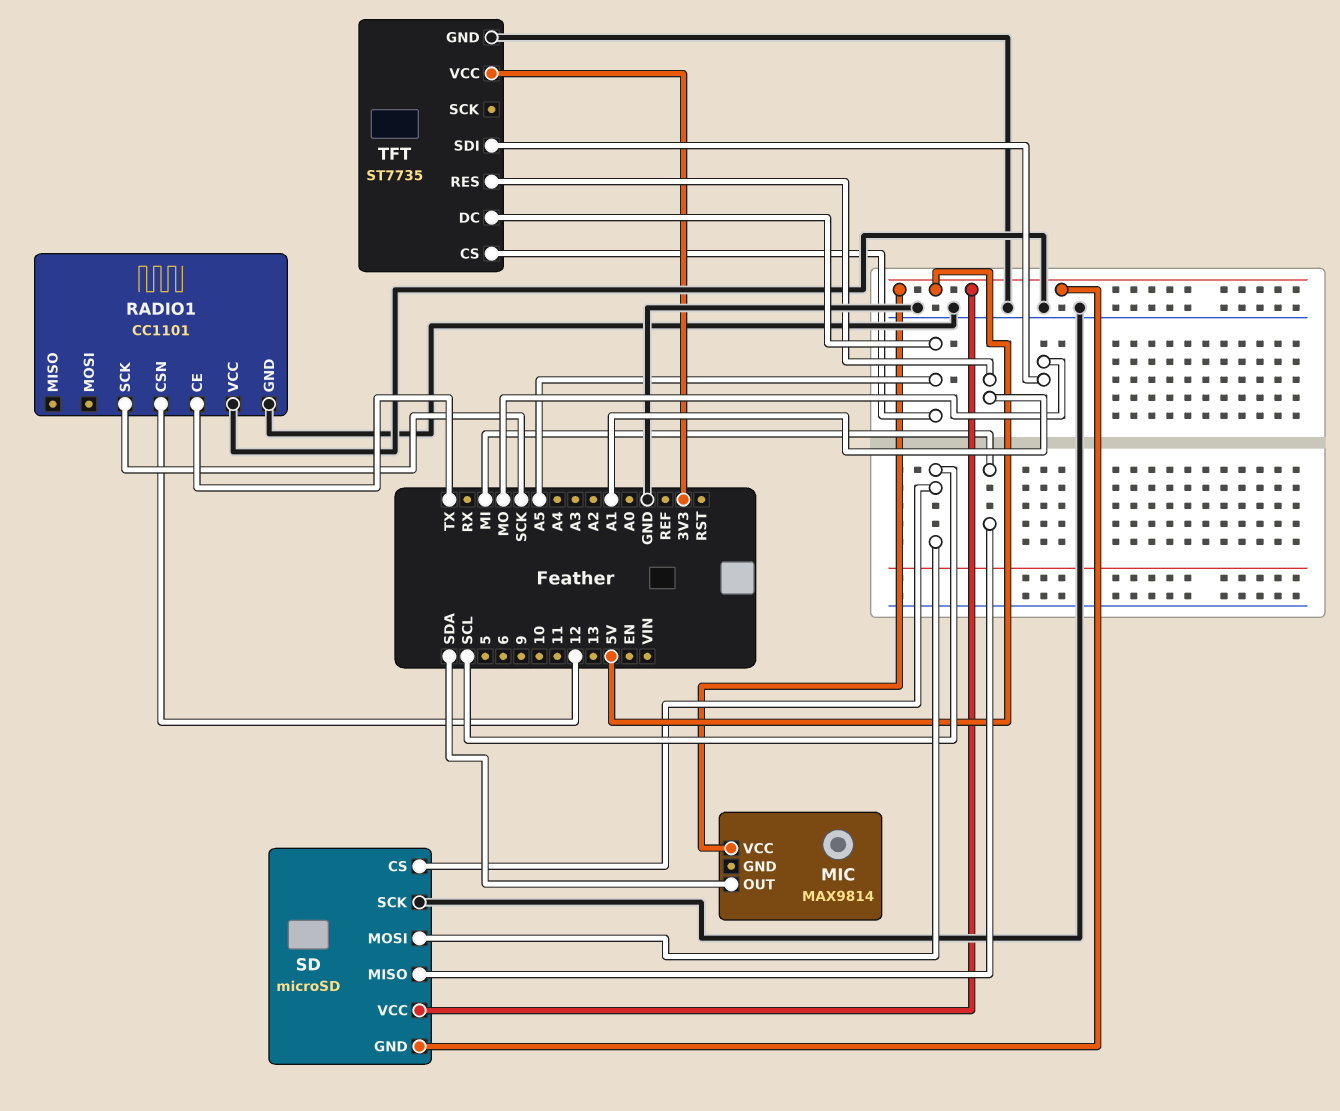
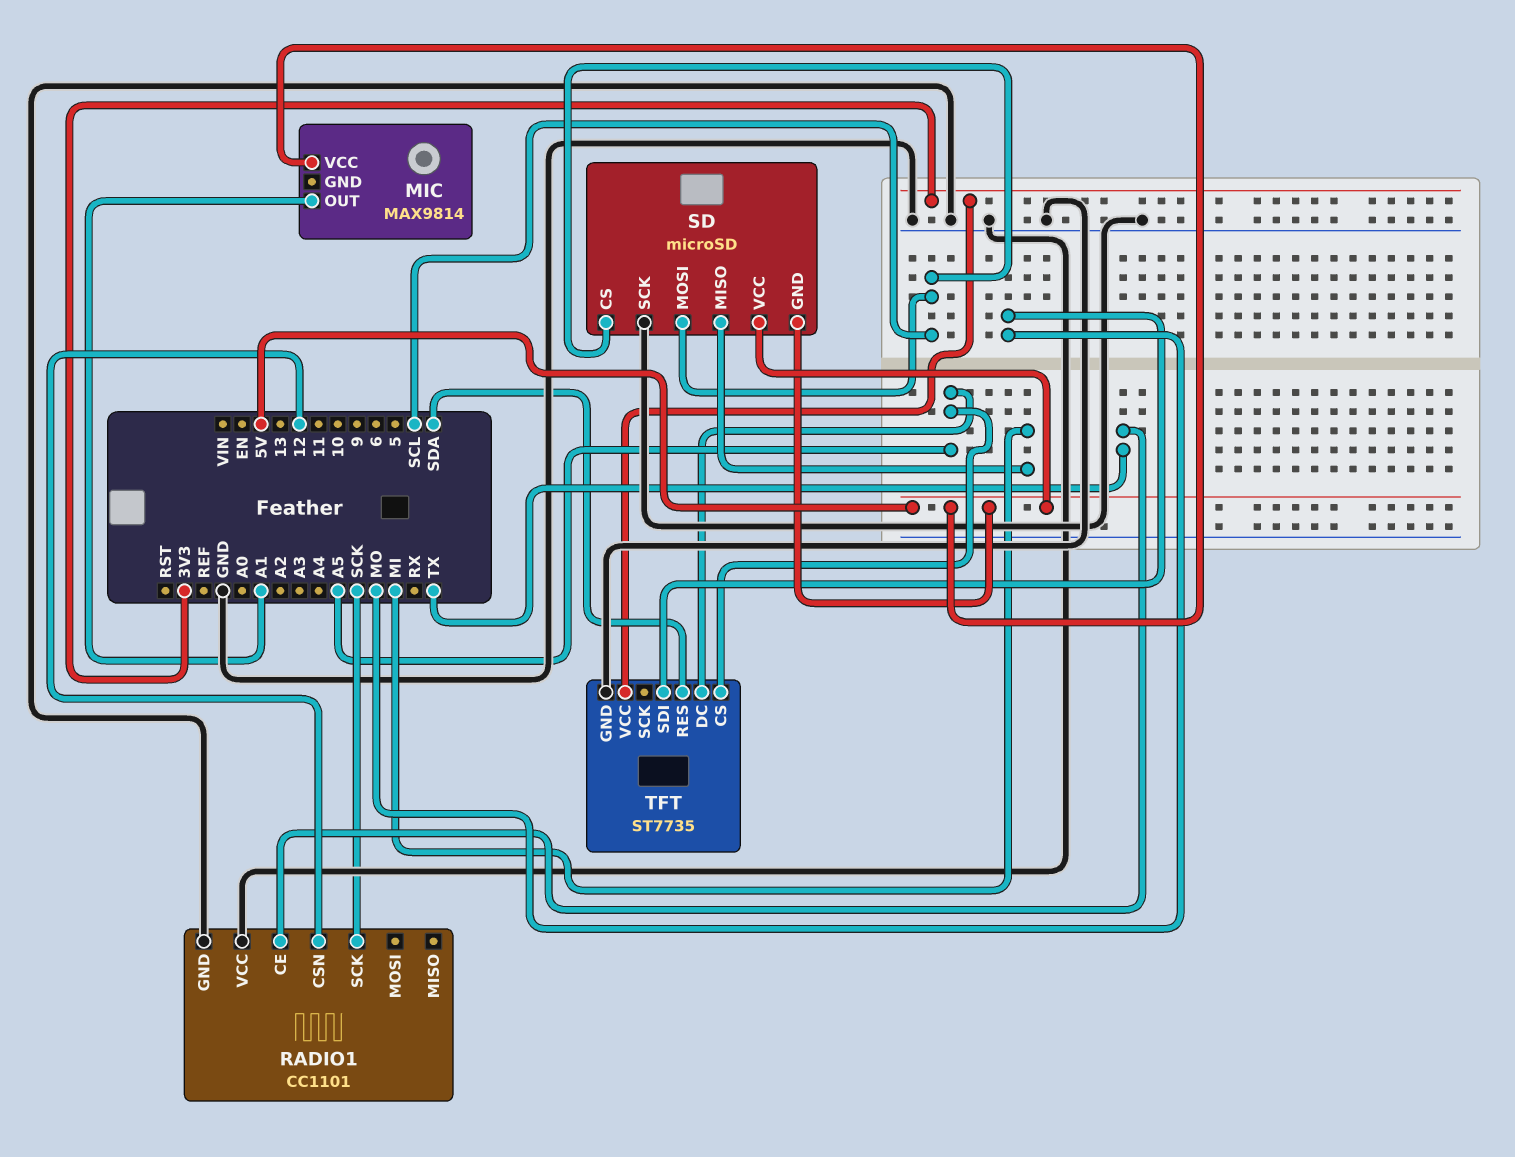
MIC pin OUT: SDA -> A1
TFT pin RES: A1 -> SDA

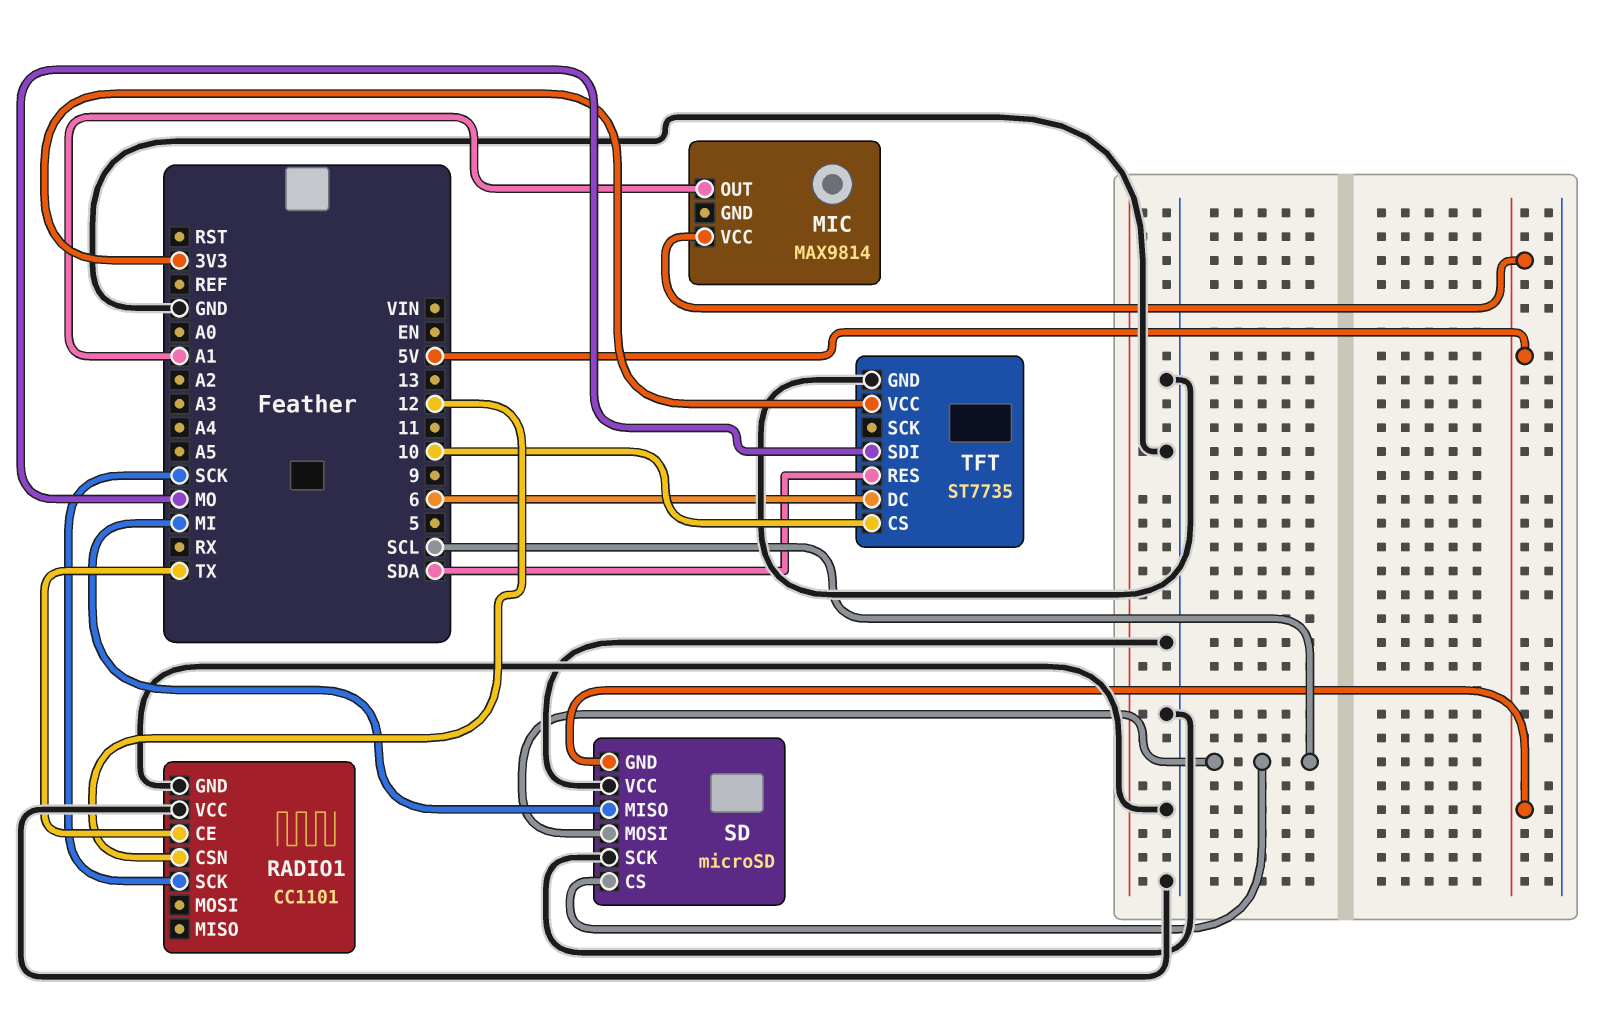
SD pin VCC: 5V -> GND
TFT pin CS: A5 -> 10
TFT pin DC: A5 -> 6

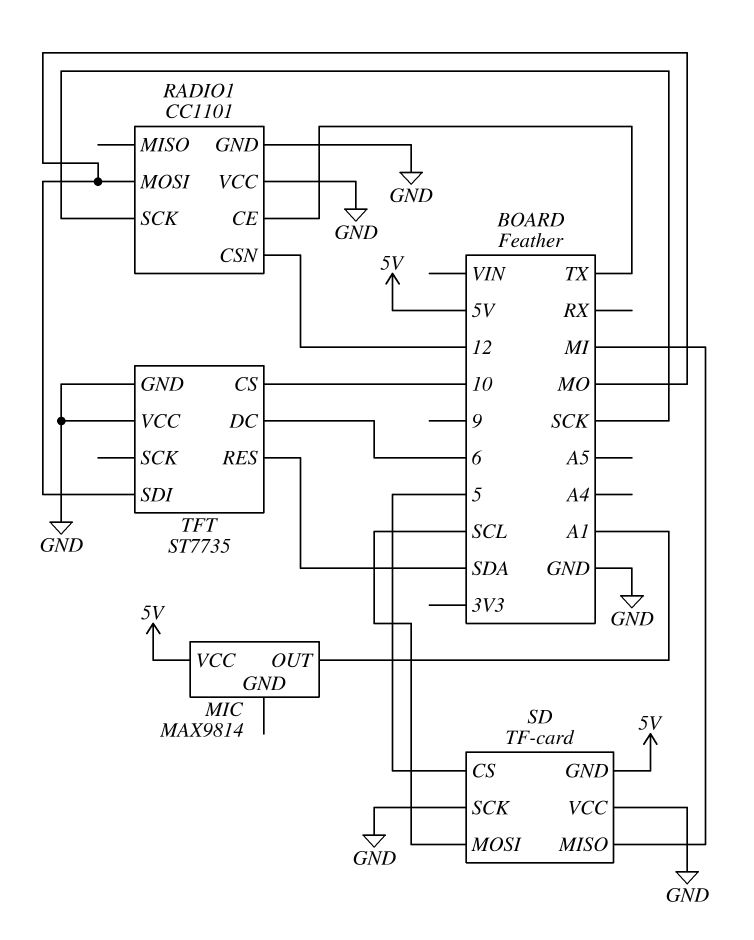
RADIO1 pin MOSI: none -> MO
SD: microSD -> TF-card
SD pin CS: SCL -> 5
TFT pin VCC: 3V3 -> GND

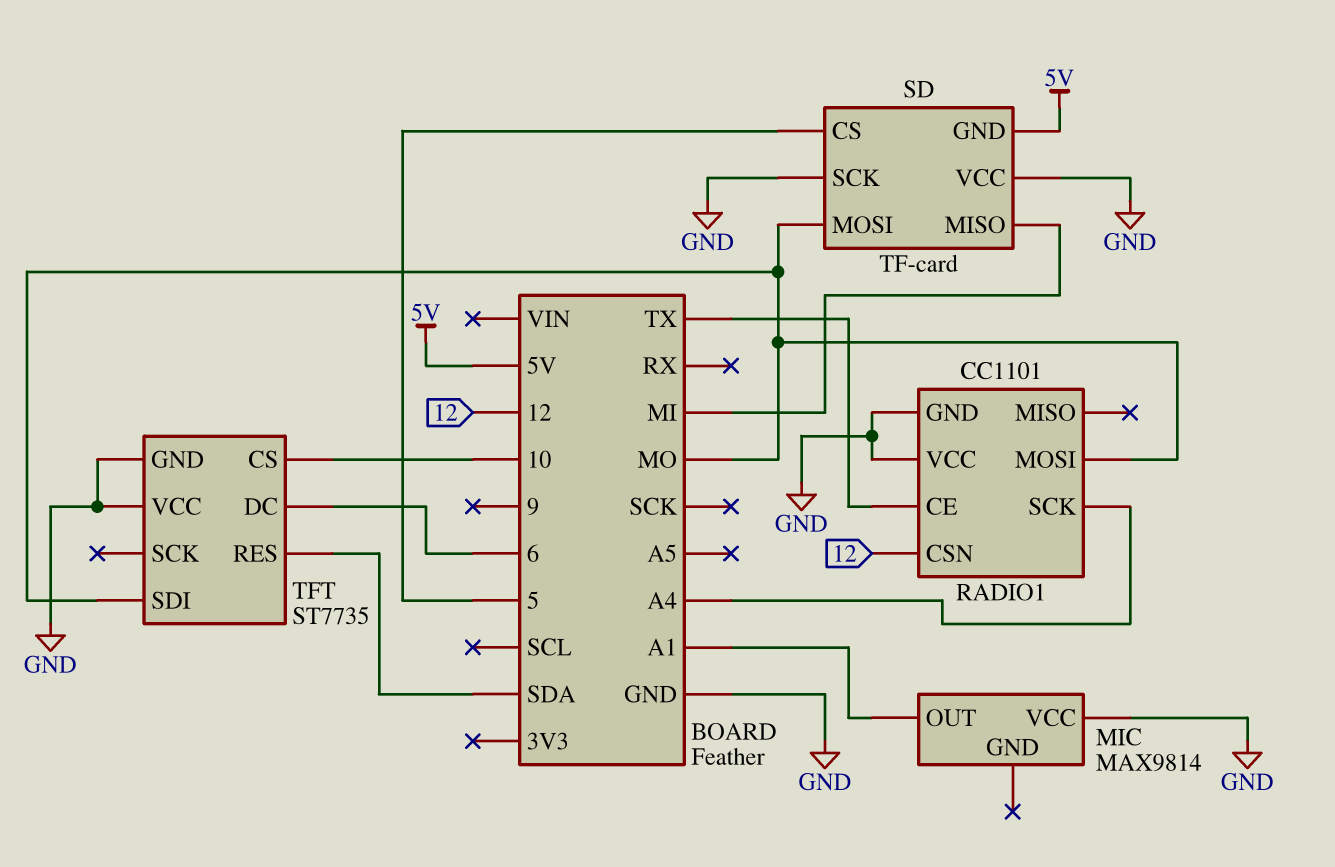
MIC pin VCC: 5V -> GND
RADIO1 pin SCK: SCK -> A4
SD pin MOSI: SCL -> MO

